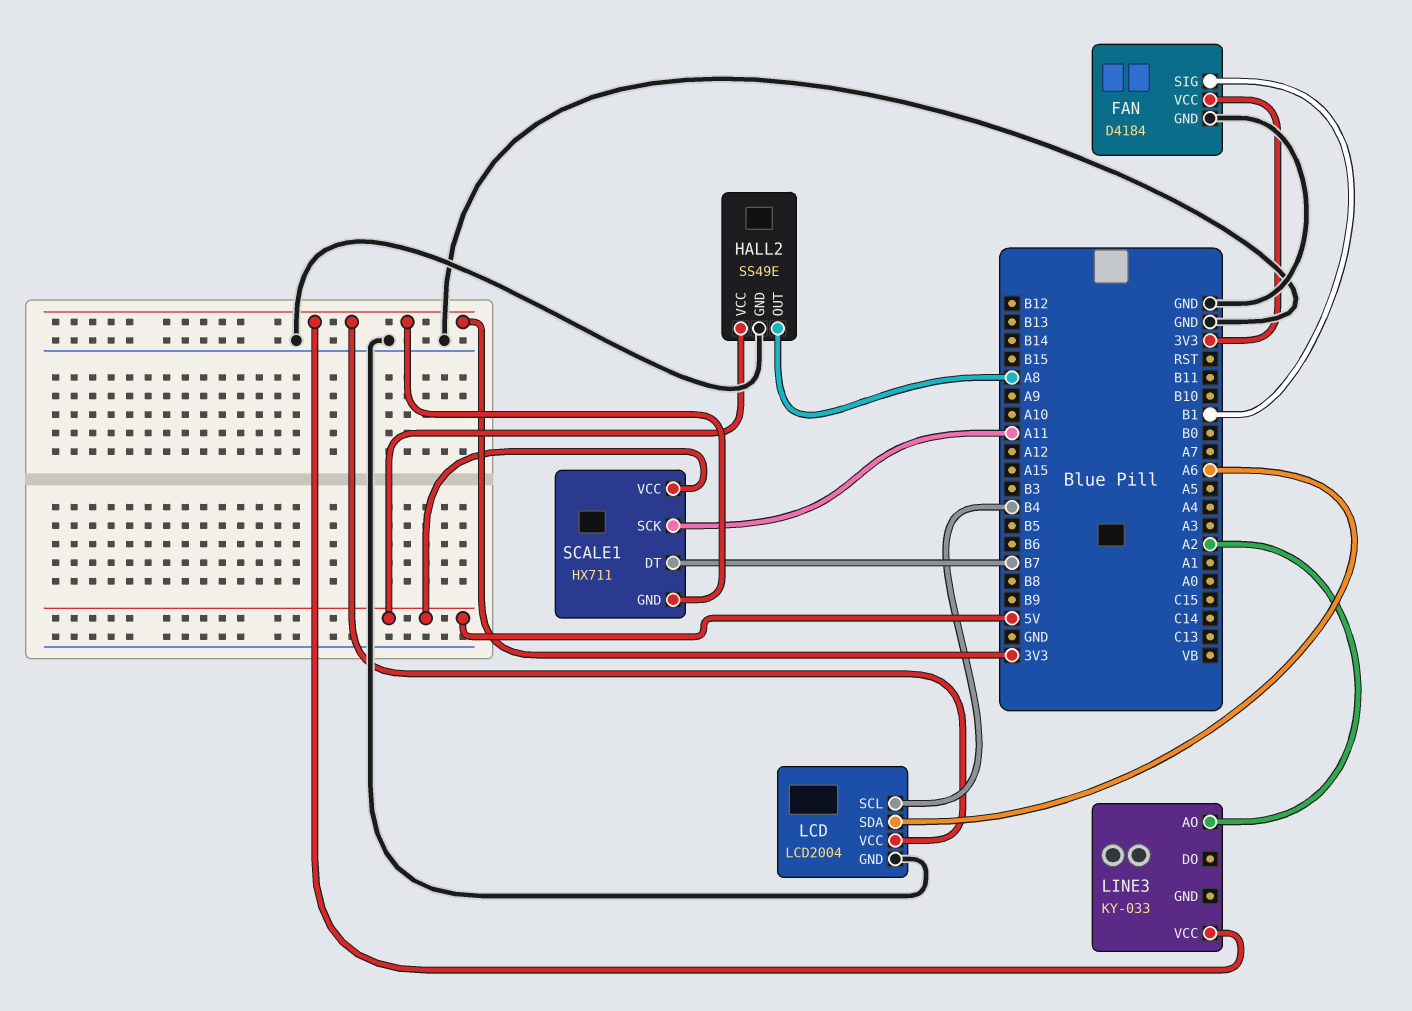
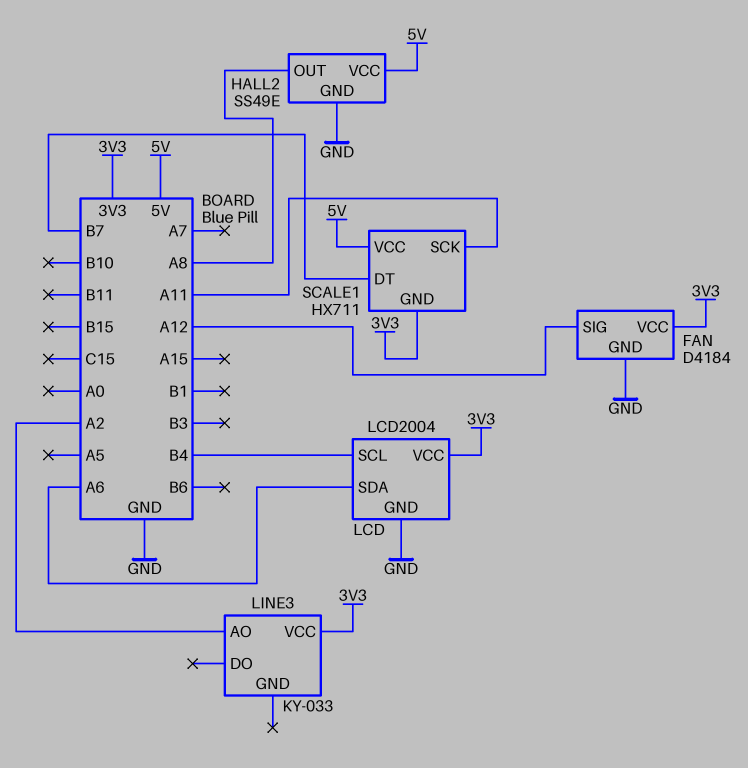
FAN pin SIG: B1 -> A12

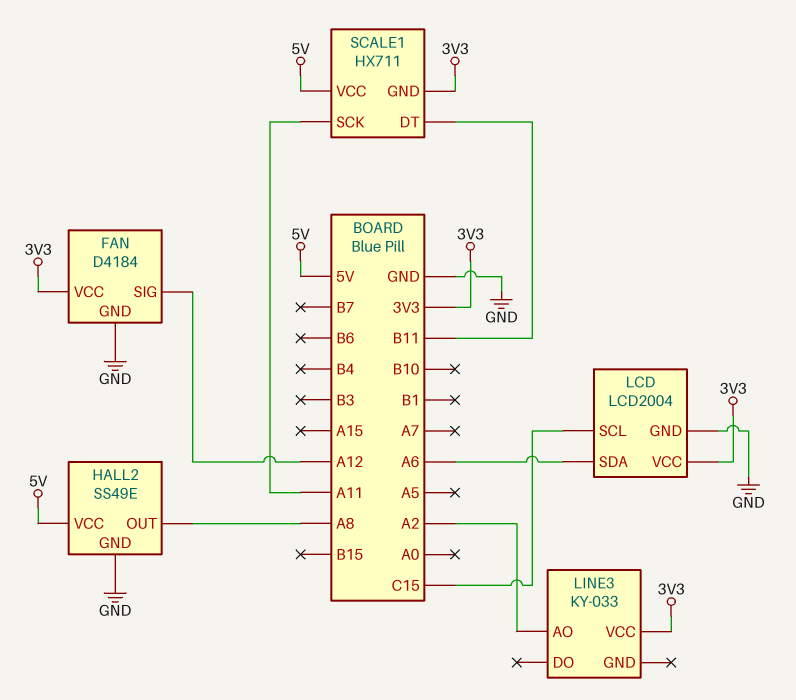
LCD pin SCL: B4 -> C15
SCALE1 pin DT: B7 -> B11

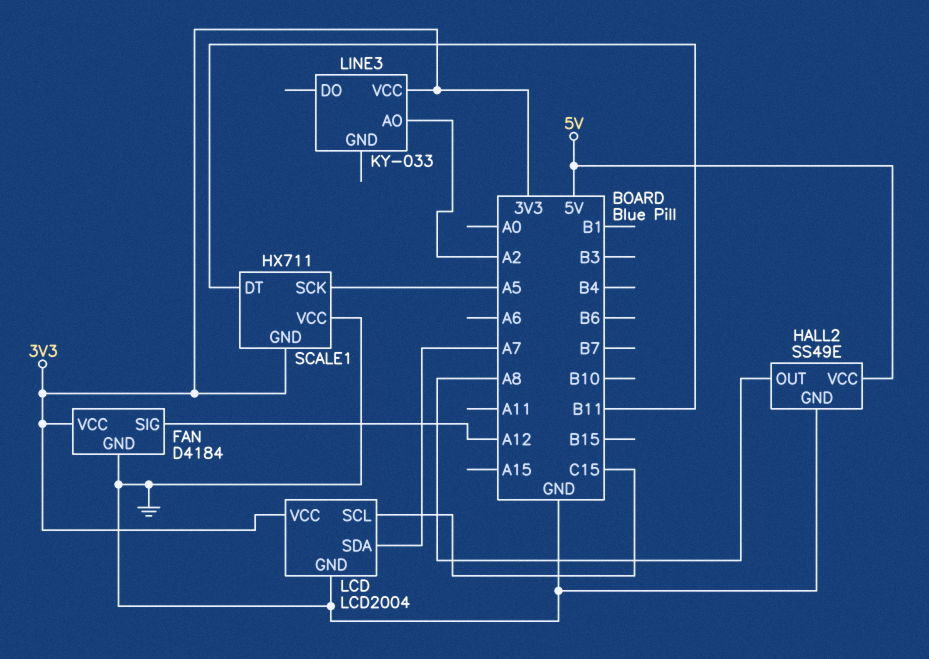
LCD pin SDA: A6 -> A7
SCALE1 pin SCK: A11 -> A5
SCALE1 pin VCC: 5V -> GND

